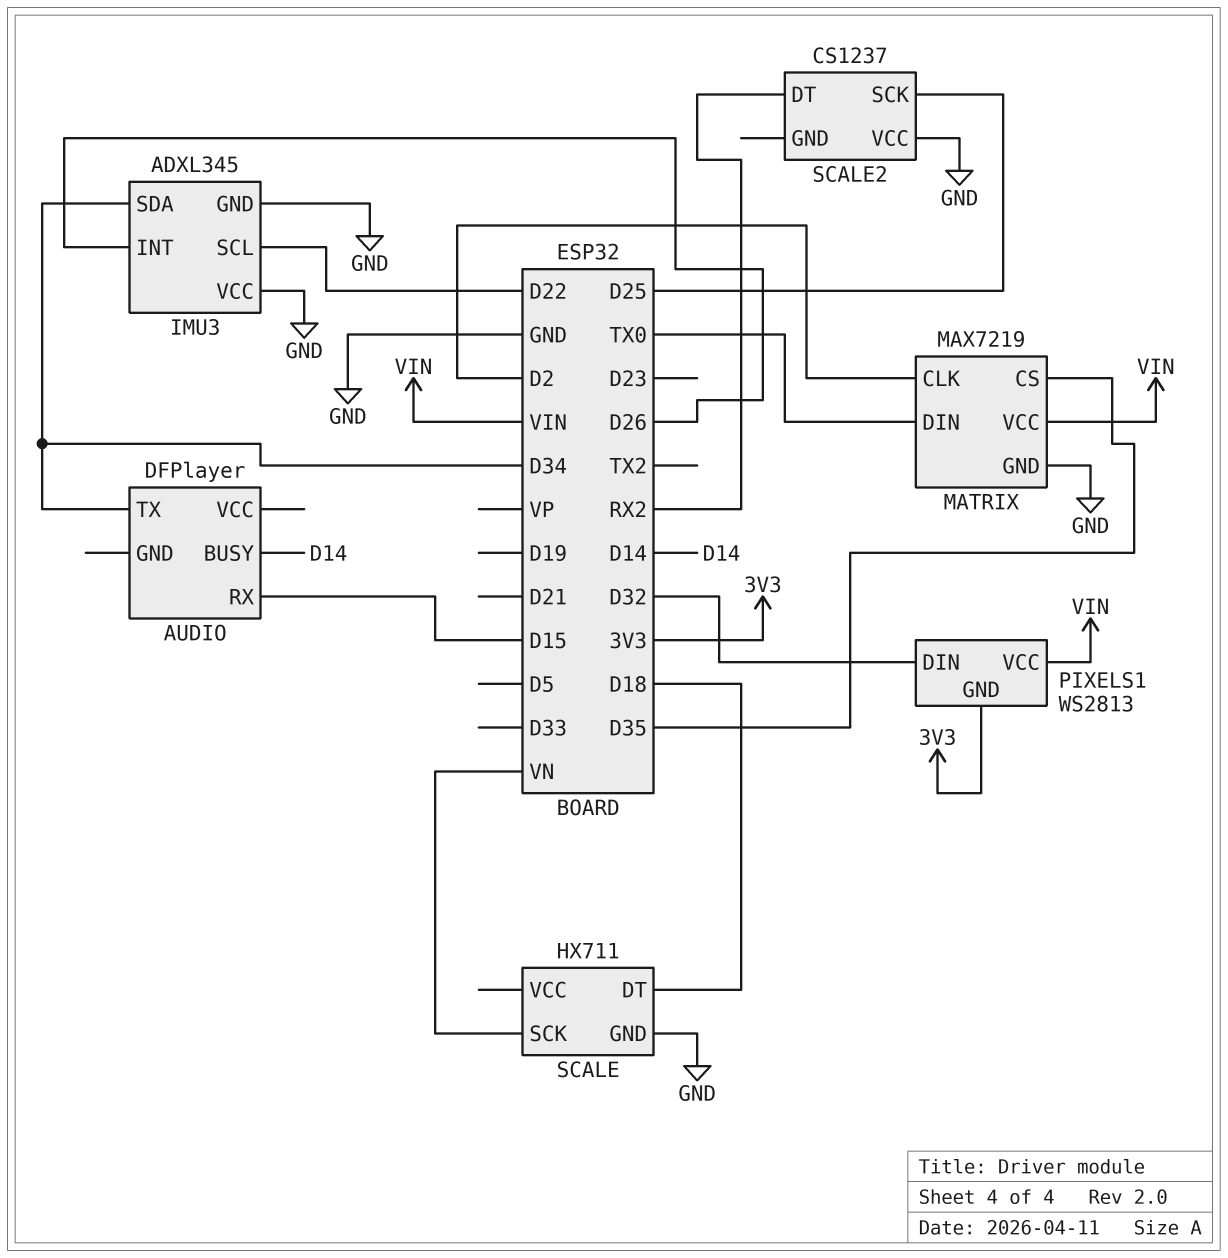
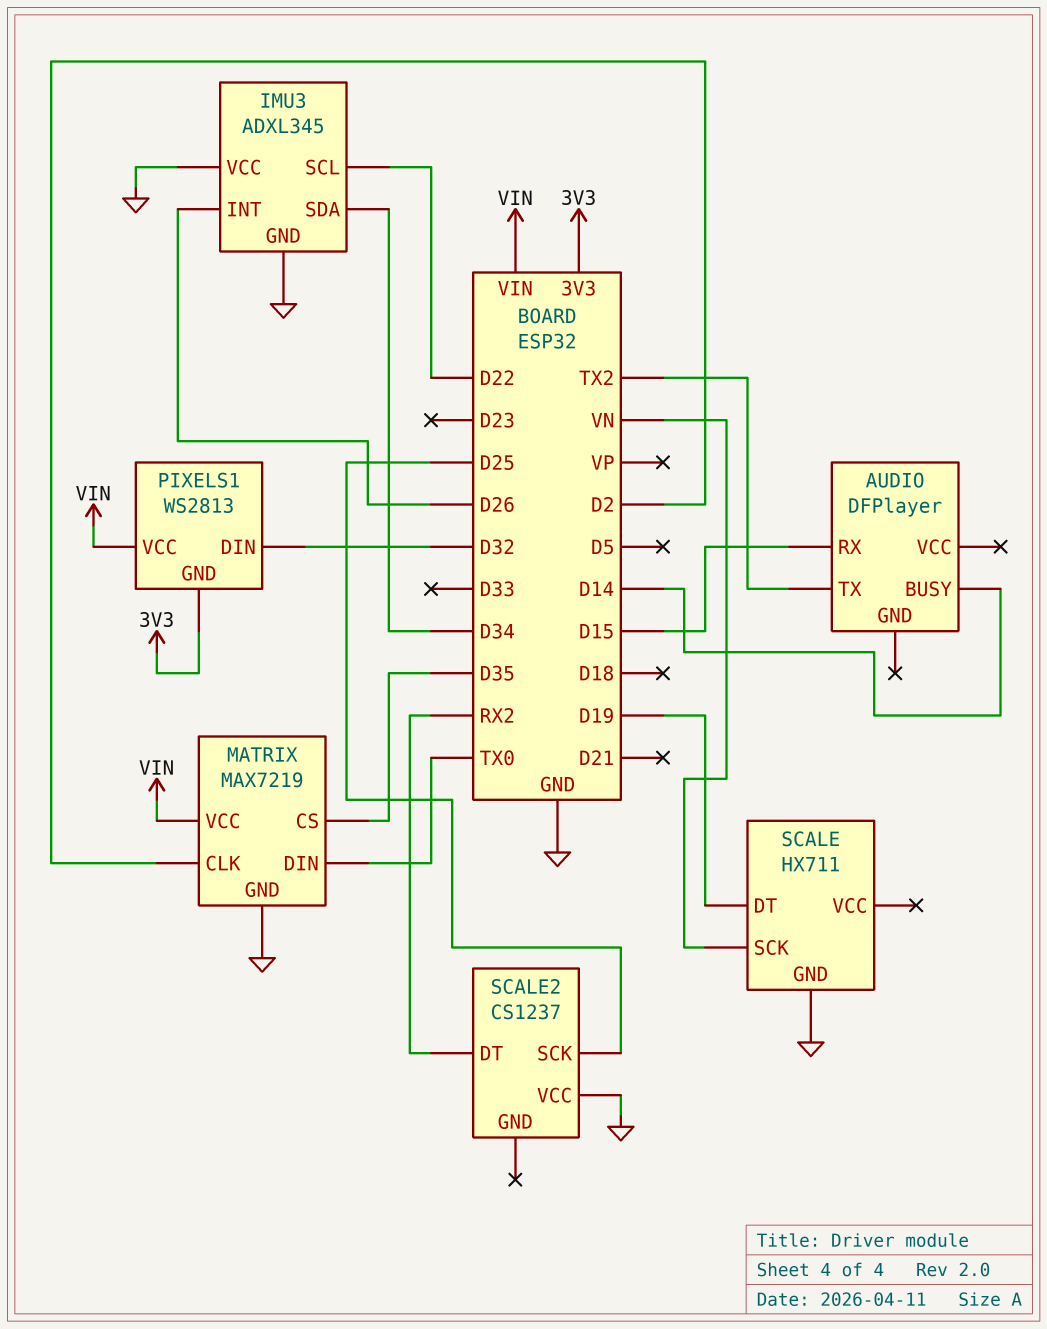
AUDIO pin TX: D34 -> TX2
SCALE pin DT: D18 -> D19

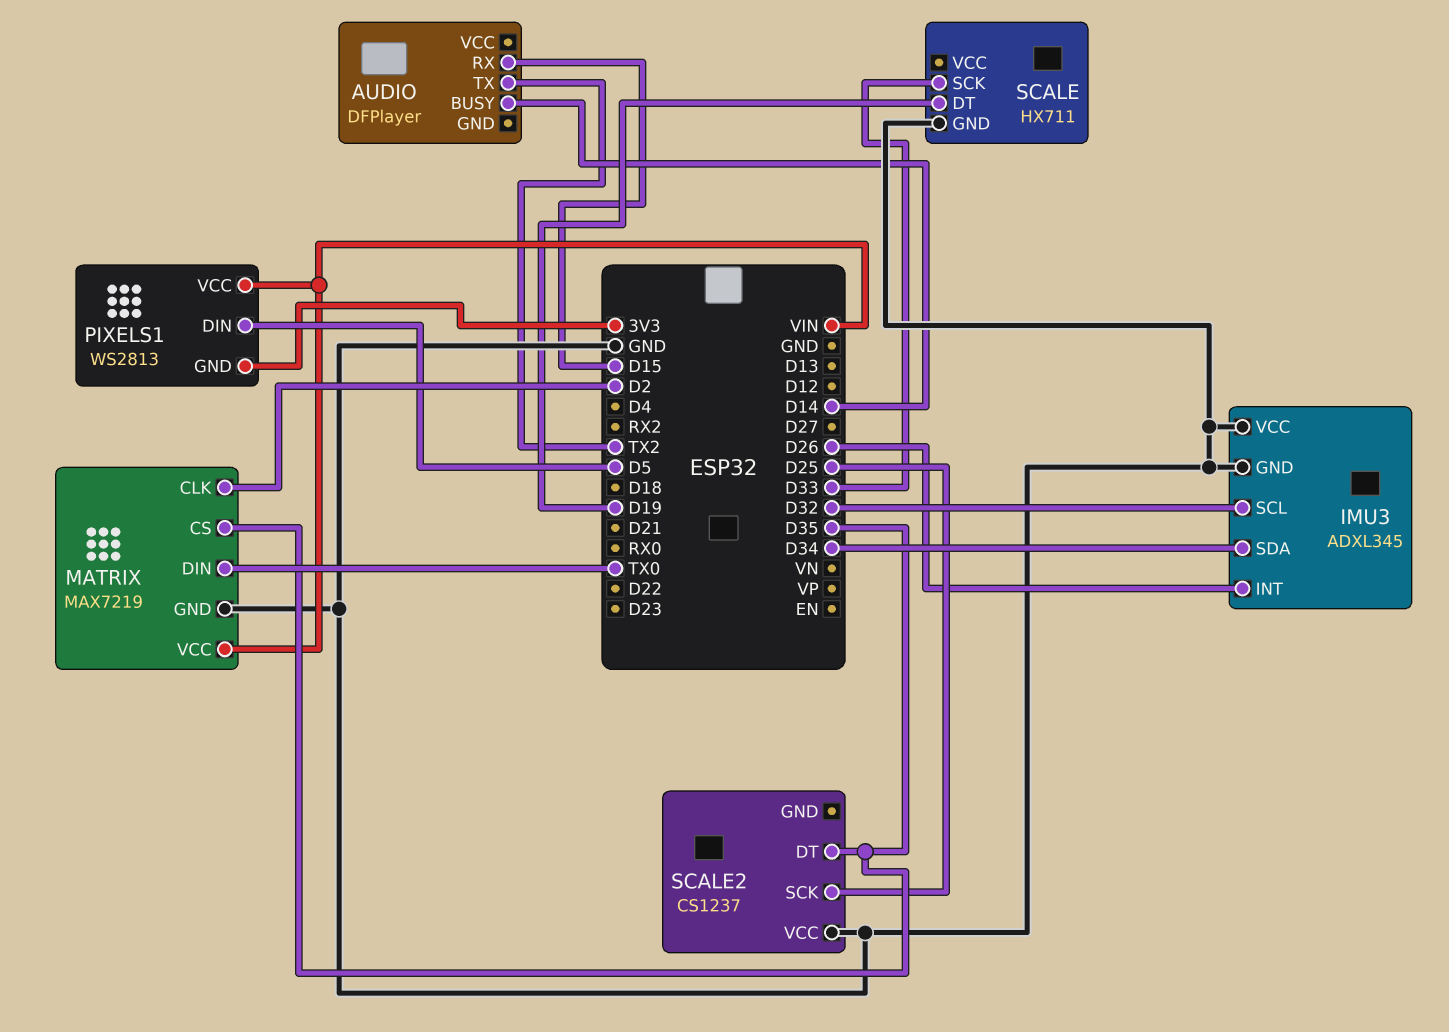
IMU3 pin SCL: D22 -> D32
PIXELS1 pin DIN: D32 -> D5
SCALE pin SCK: VN -> D33
SCALE2 pin DT: RX2 -> D35

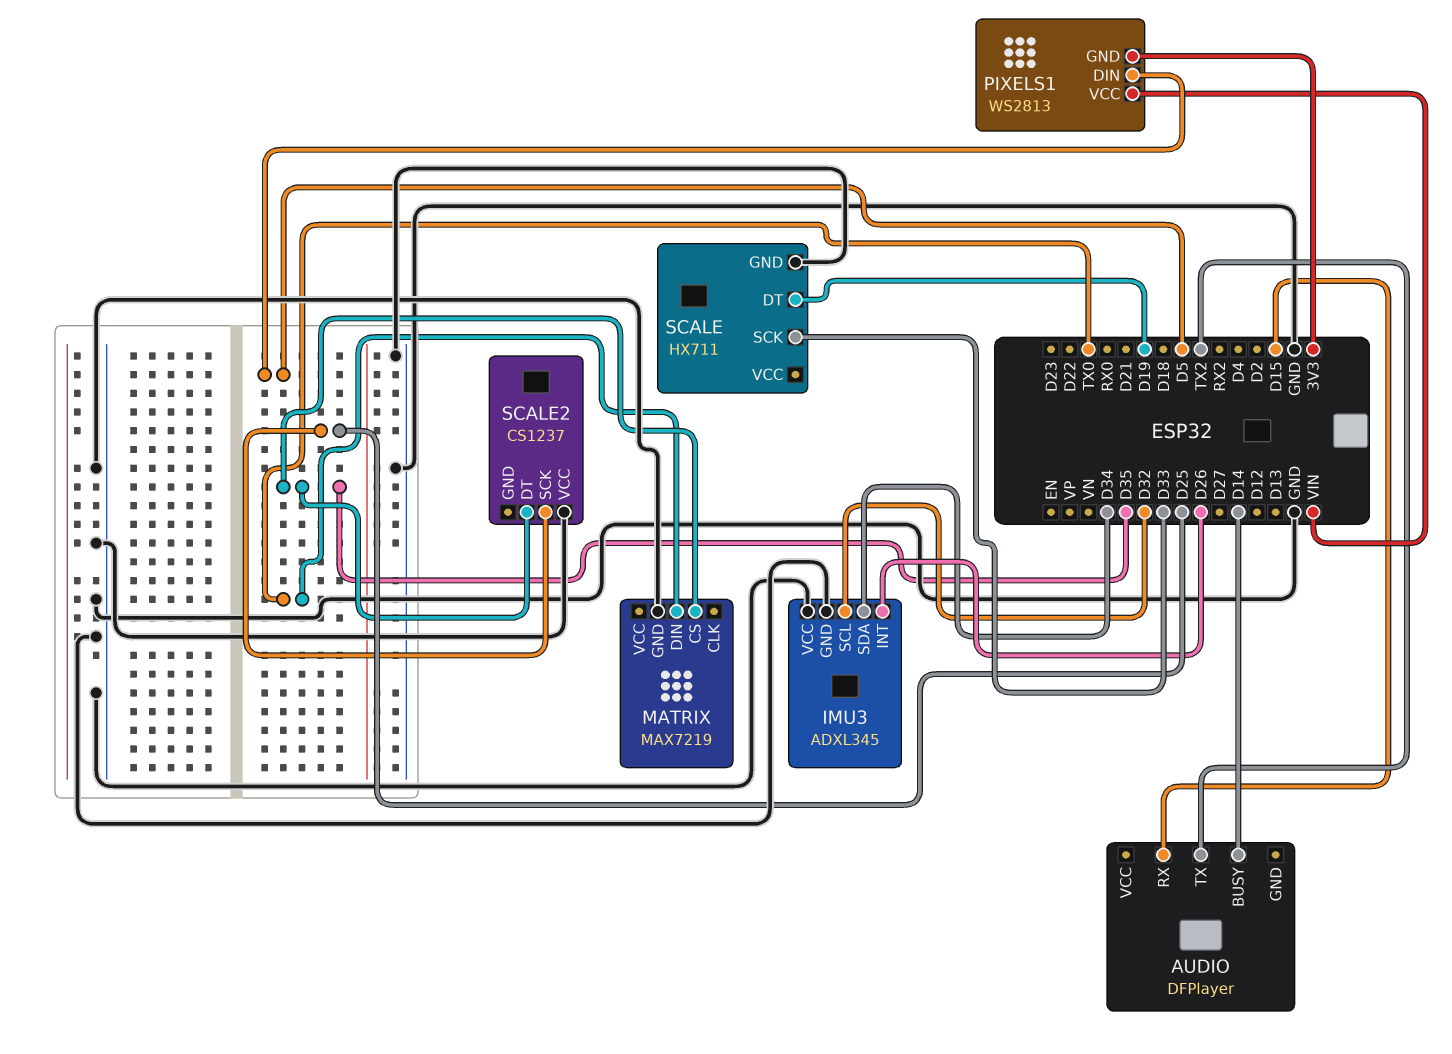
MATRIX pin CLK: D2 -> none
MATRIX pin VCC: VIN -> none

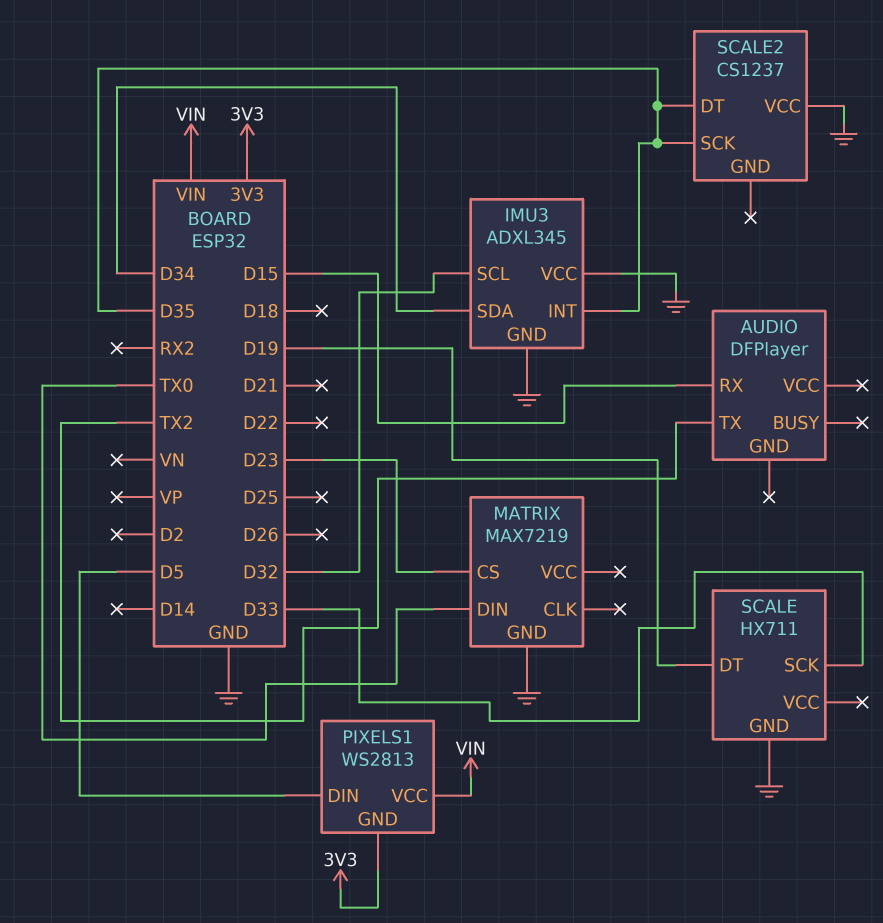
AUDIO pin BUSY: D14 -> none
IMU3 pin INT: D26 -> D35
MATRIX pin CS: D35 -> D23
SCALE2 pin SCK: D25 -> D35

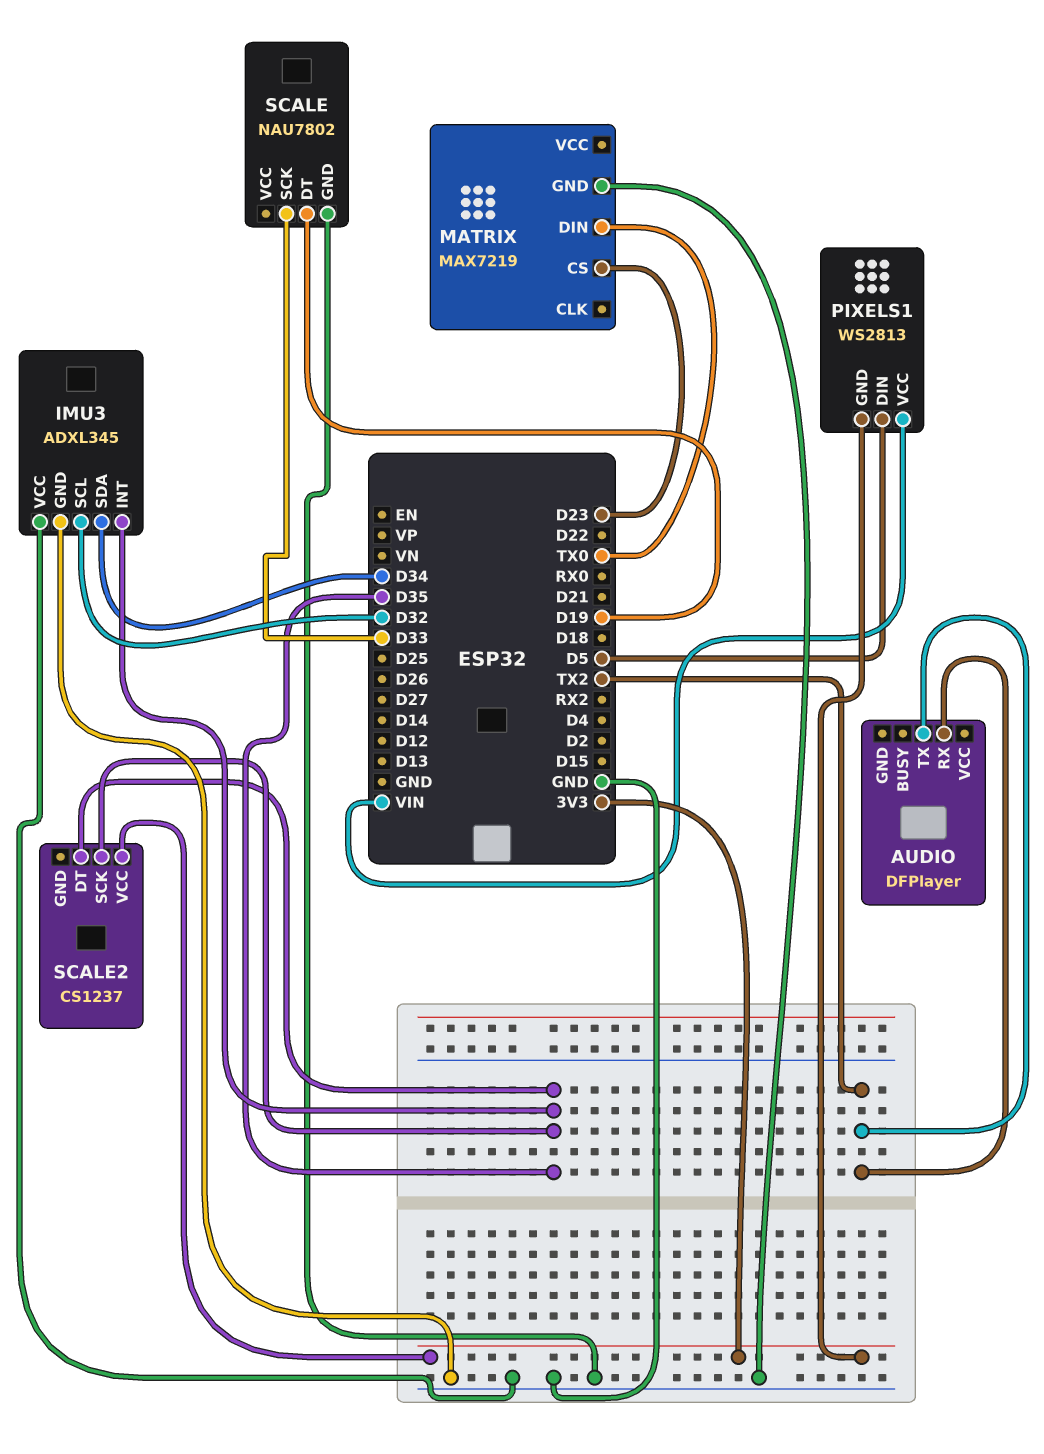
AUDIO pin RX: D15 -> TX2
SCALE: HX711 -> NAU7802
SCALE2 pin VCC: GND -> 3V3

